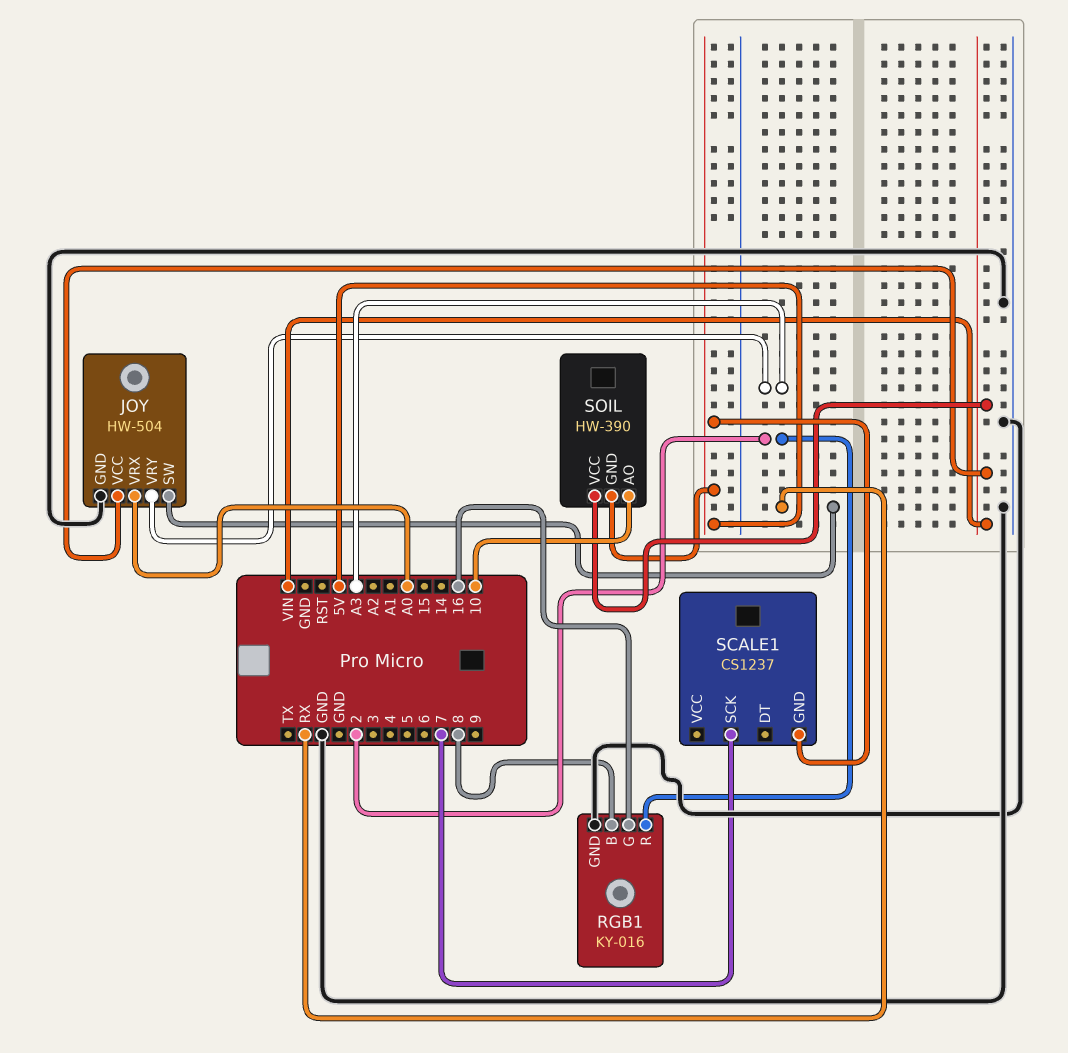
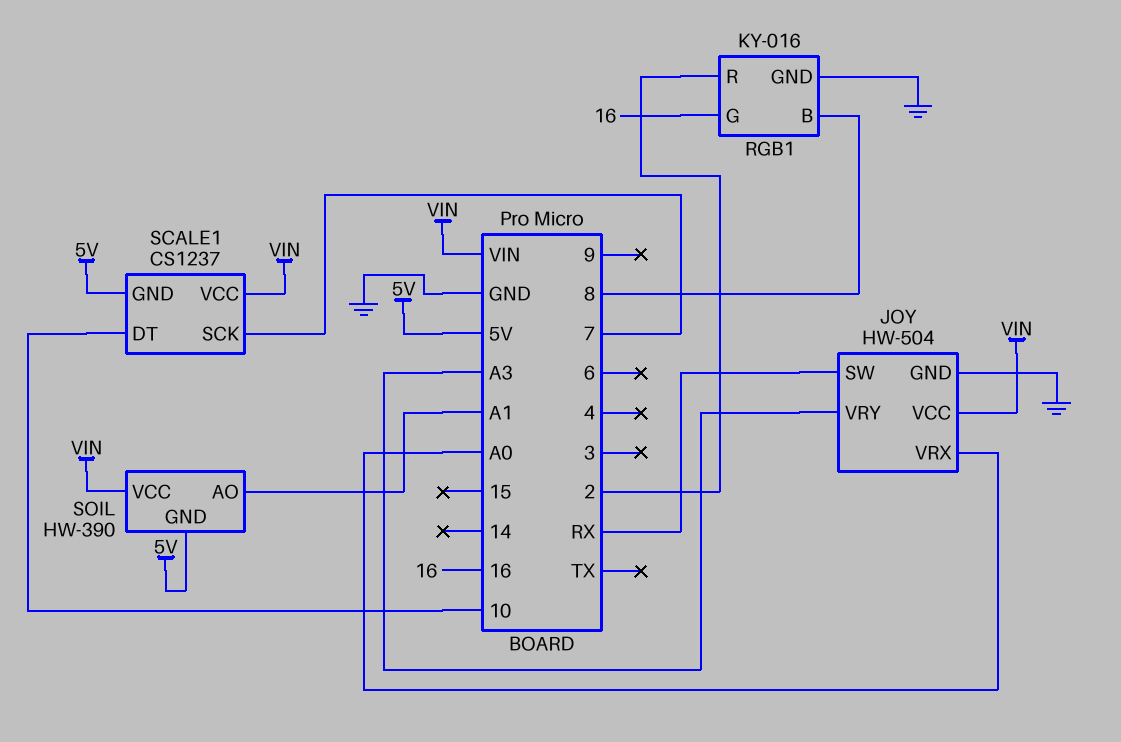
SCALE1 pin DT: none -> 10
SCALE1 pin VCC: none -> VIN
SOIL pin AO: 10 -> A1

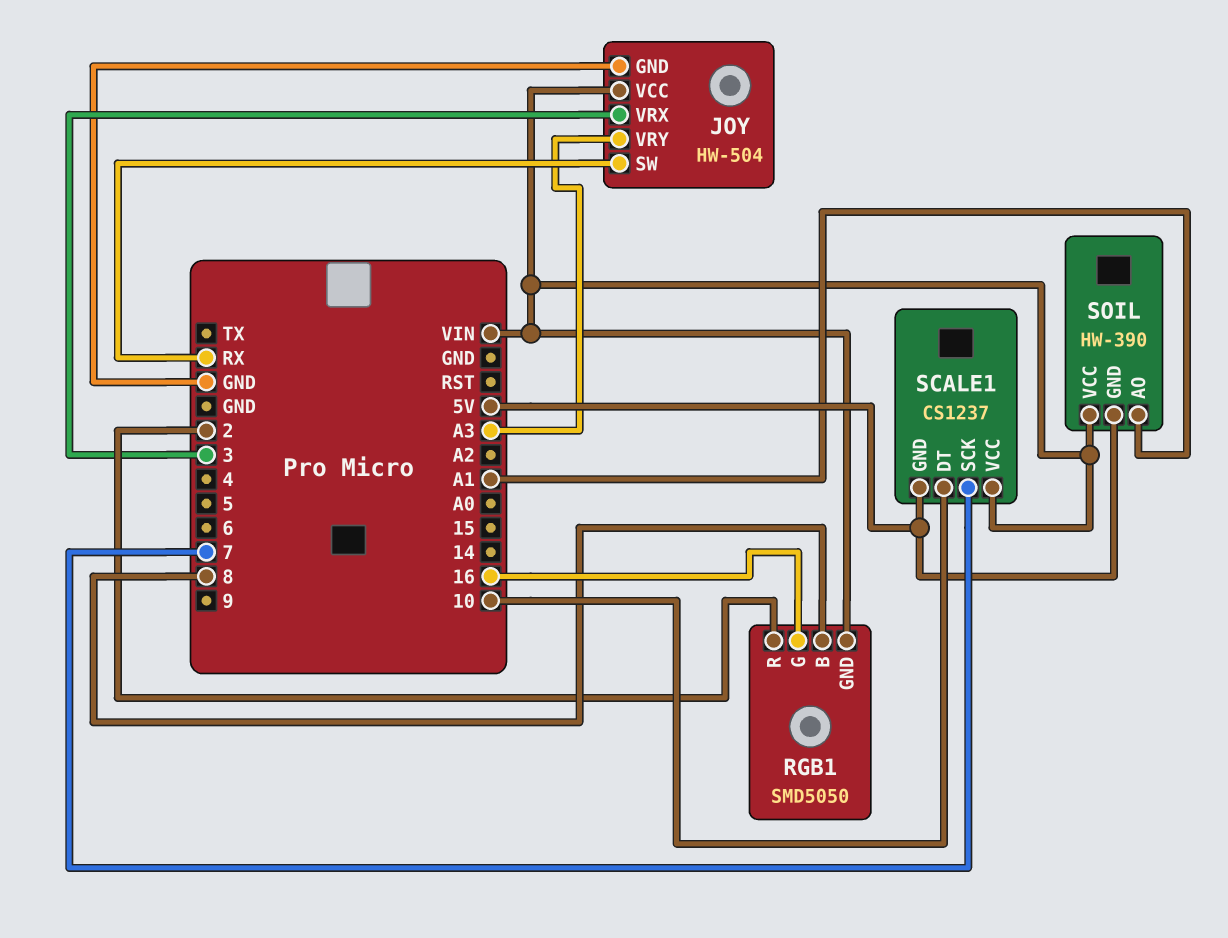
JOY pin VRX: A0 -> 3
RGB1: KY-016 -> SMD5050
RGB1 pin GND: GND -> VIN

